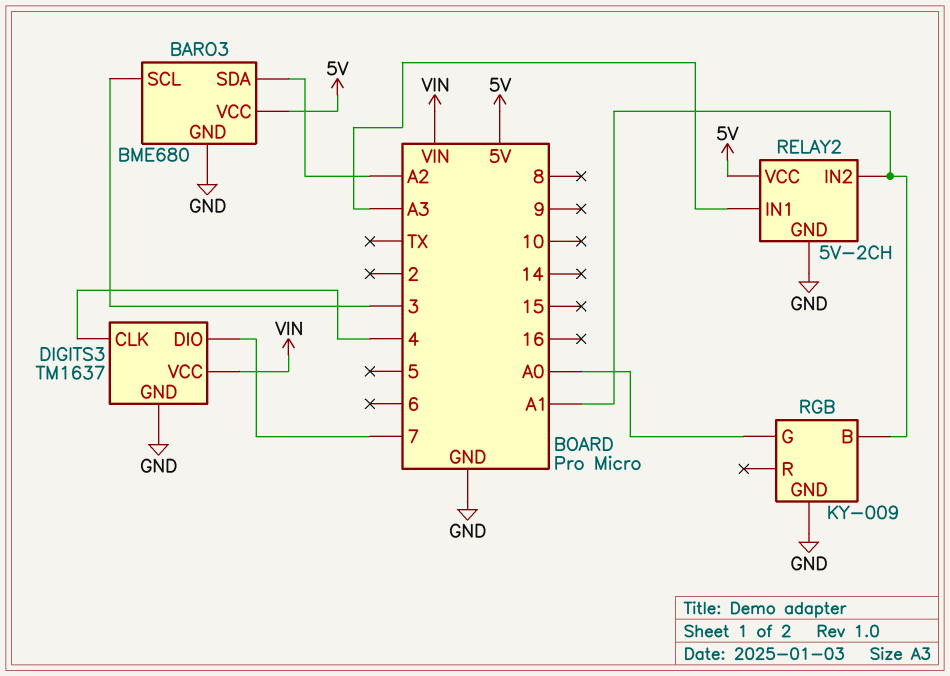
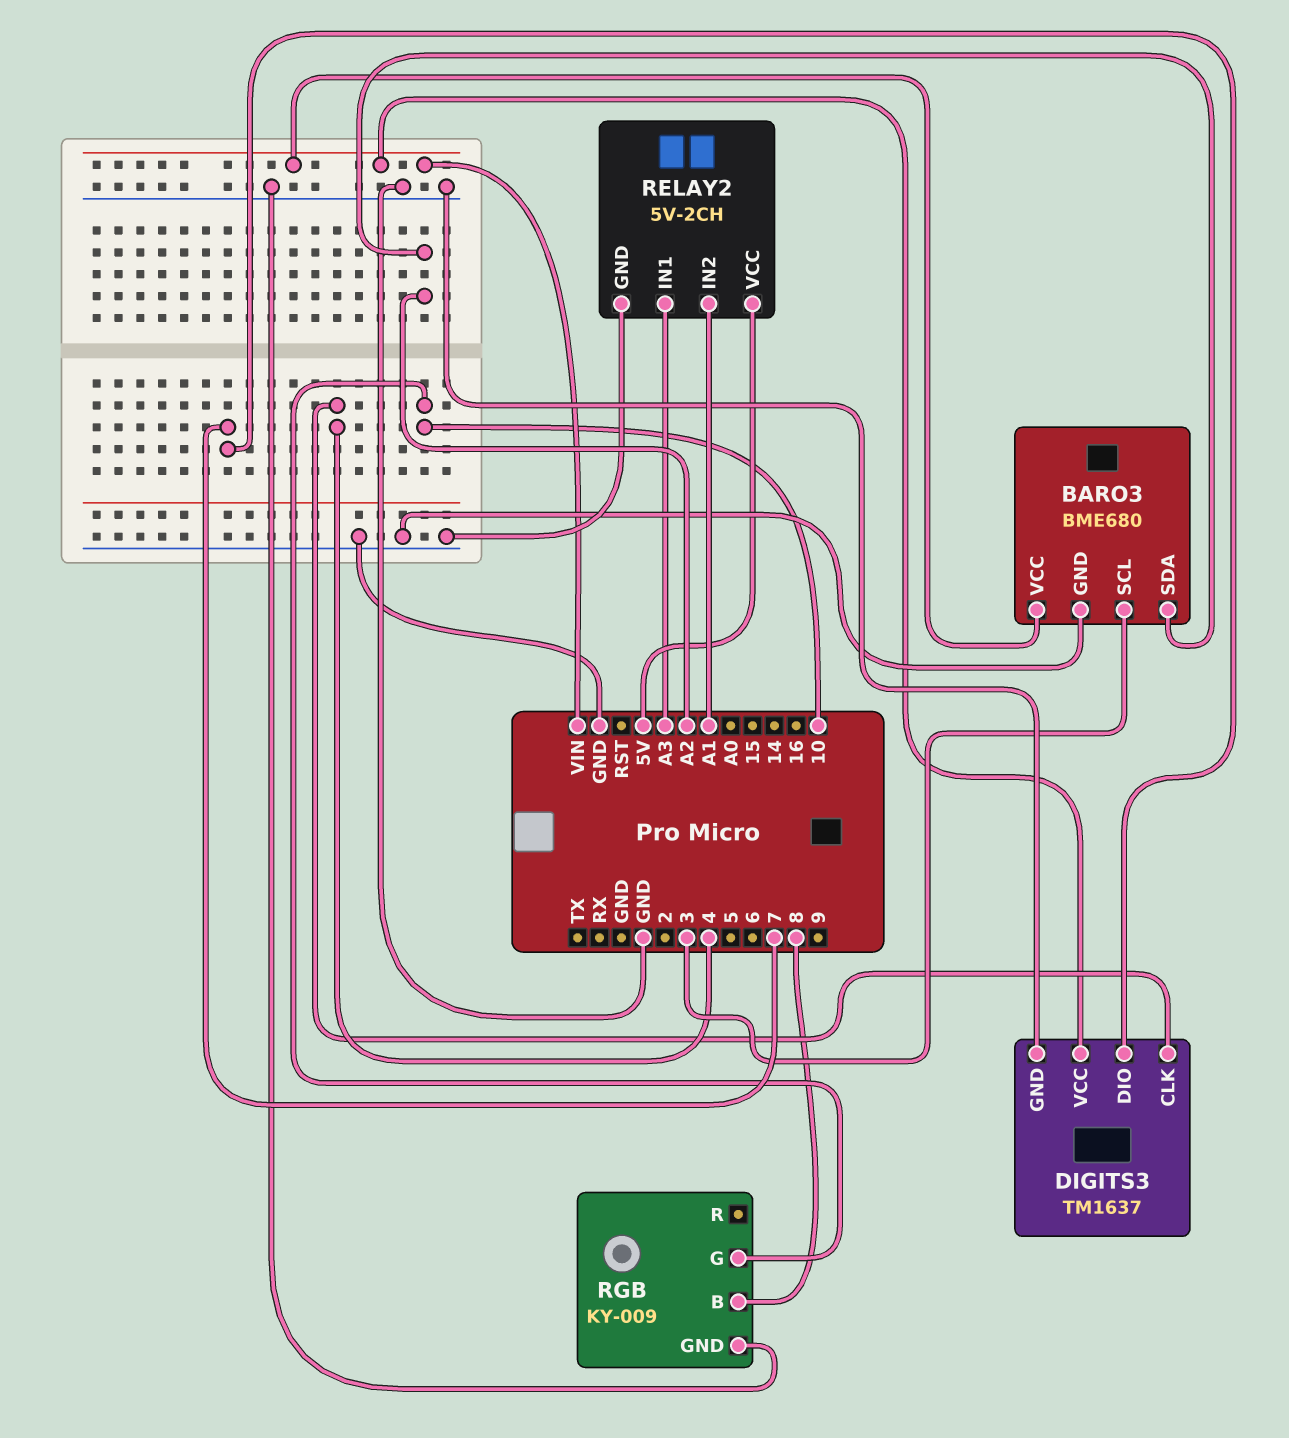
BARO3 pin VCC: 5V -> VIN
RGB pin B: A1 -> 8
RGB pin G: A0 -> 10

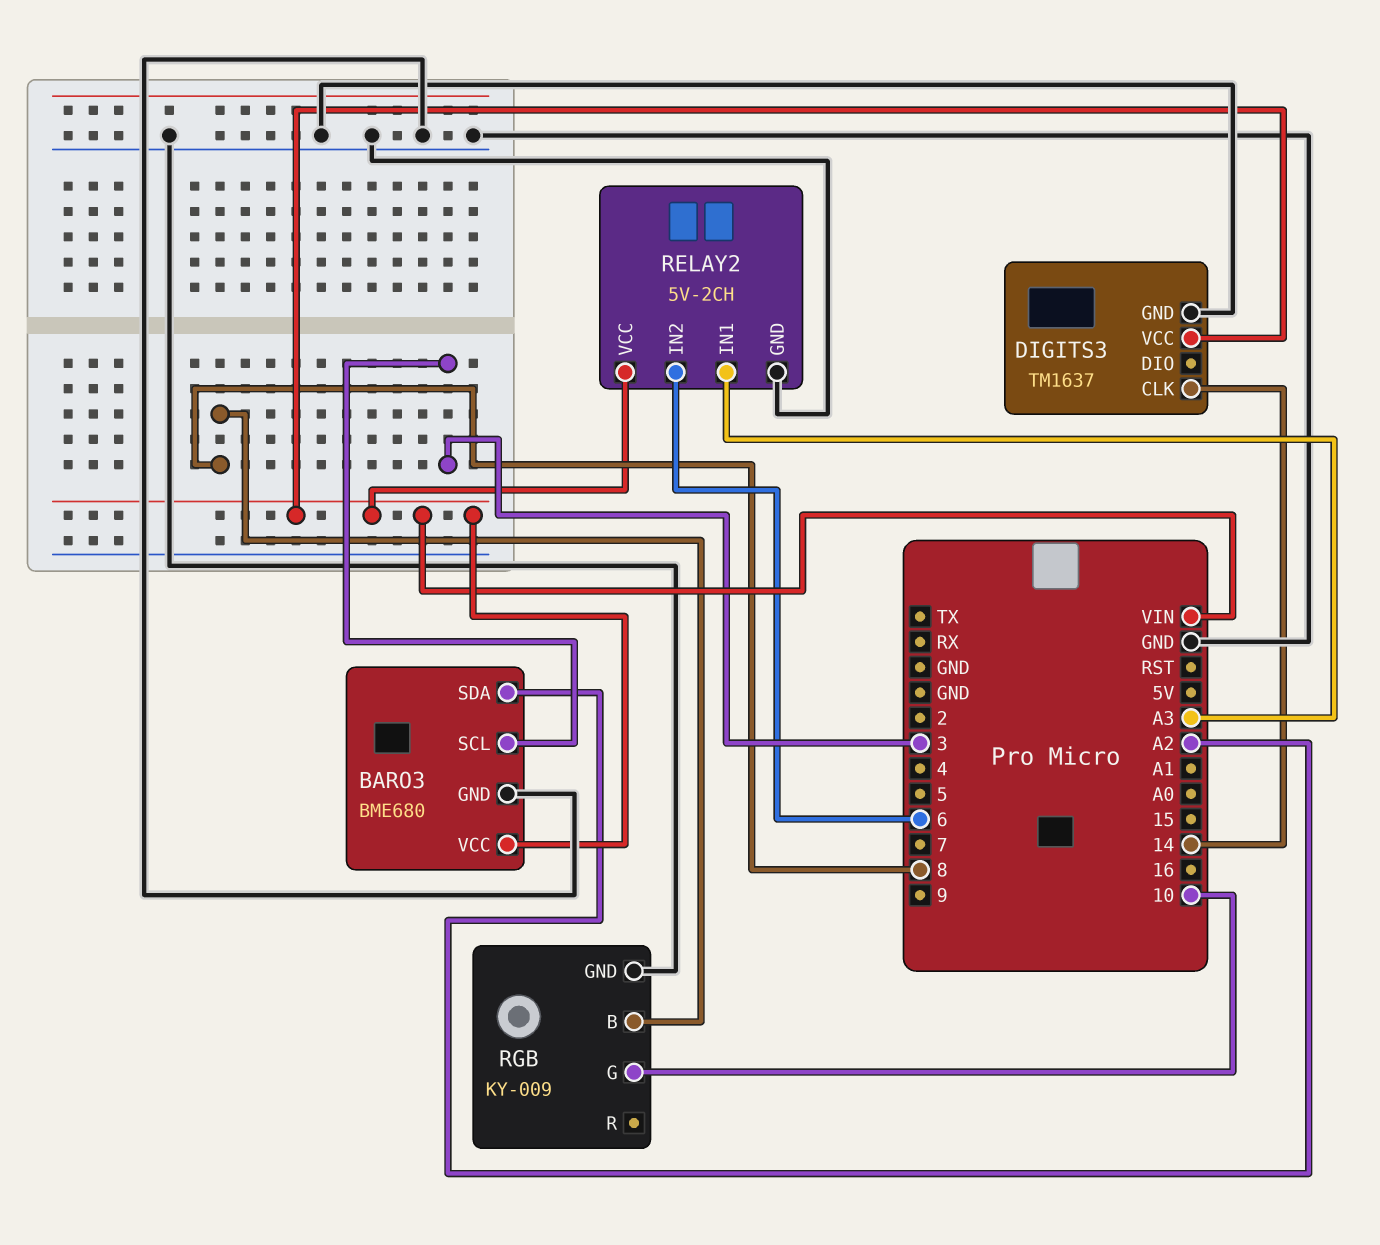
DIGITS3 pin CLK: 4 -> 14
DIGITS3 pin DIO: 7 -> none
RELAY2 pin IN2: A1 -> 6
RELAY2 pin VCC: 5V -> VIN

